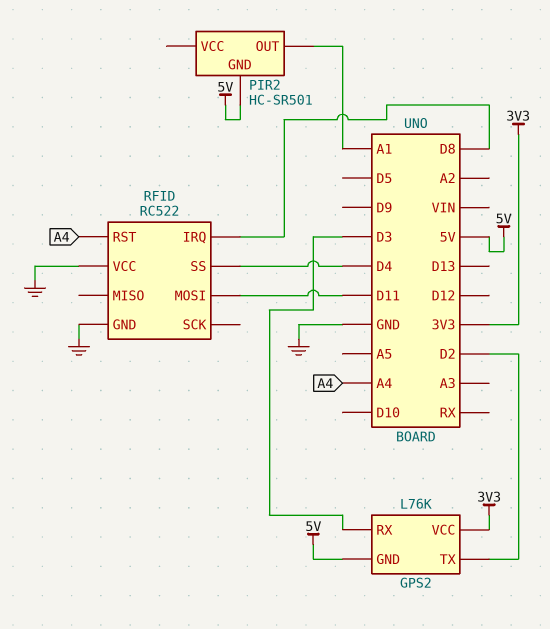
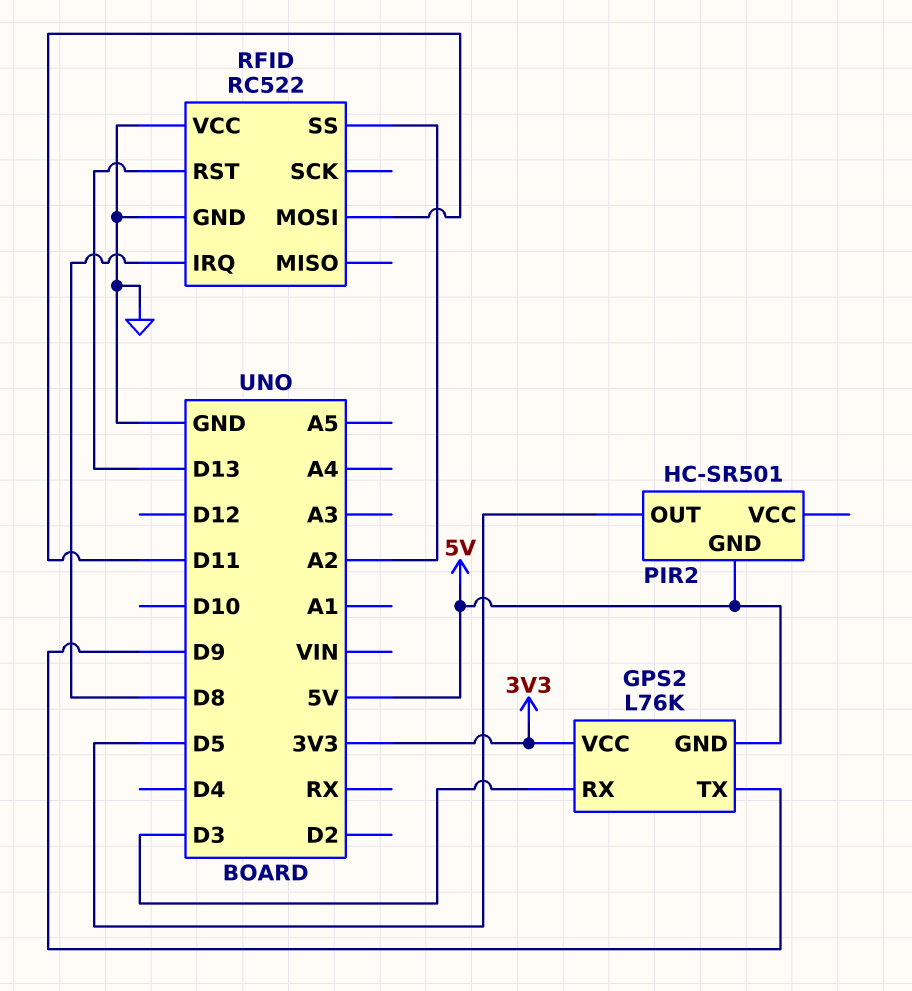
GPS2 pin TX: D2 -> D9
PIR2 pin OUT: A1 -> D5
RFID pin RST: A4 -> D13
RFID pin SS: D4 -> A2

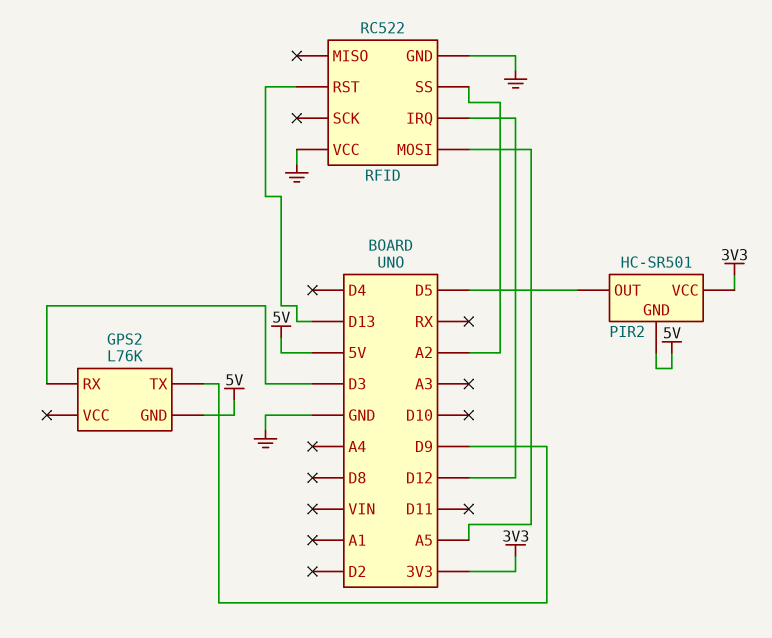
GPS2 pin VCC: 3V3 -> none
PIR2 pin VCC: none -> 3V3
RFID pin IRQ: D8 -> D12
RFID pin MOSI: D11 -> A5

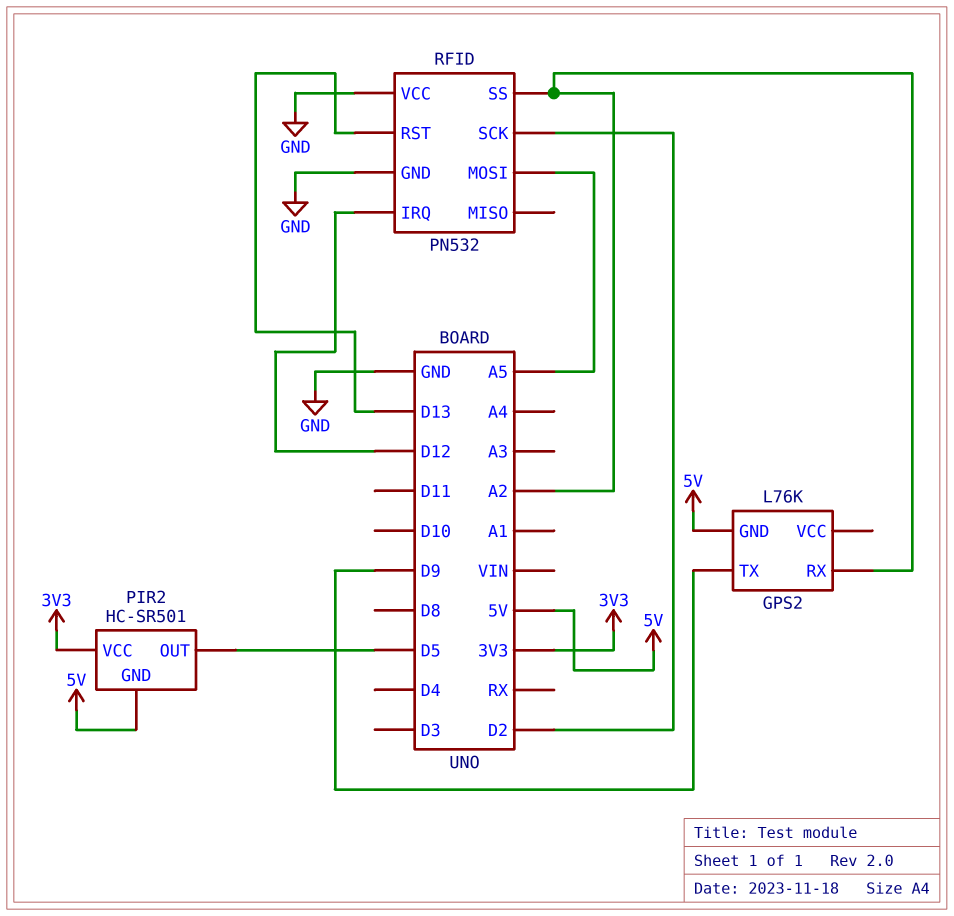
GPS2 pin RX: D3 -> A2
RFID: RC522 -> PN532
RFID pin SCK: none -> D2

